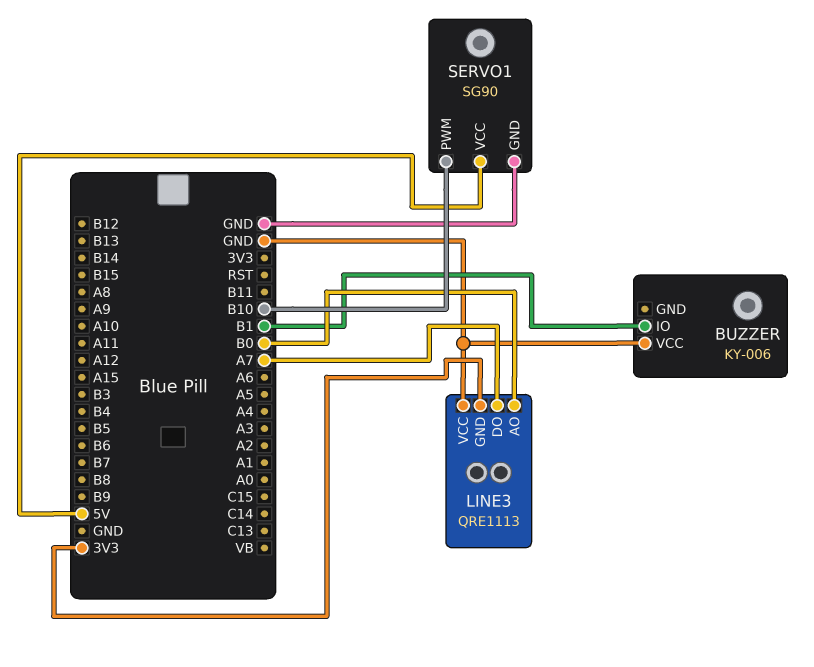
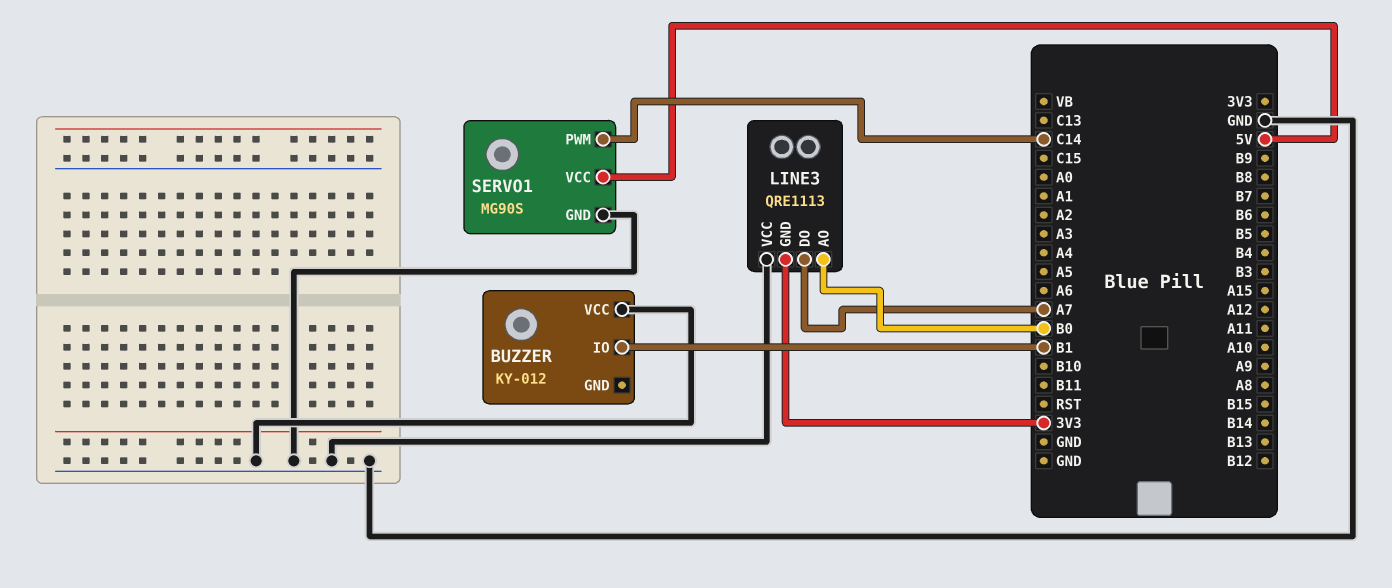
BUZZER: KY-006 -> KY-012
SERVO1: SG90 -> MG90S
SERVO1 pin PWM: B10 -> C14

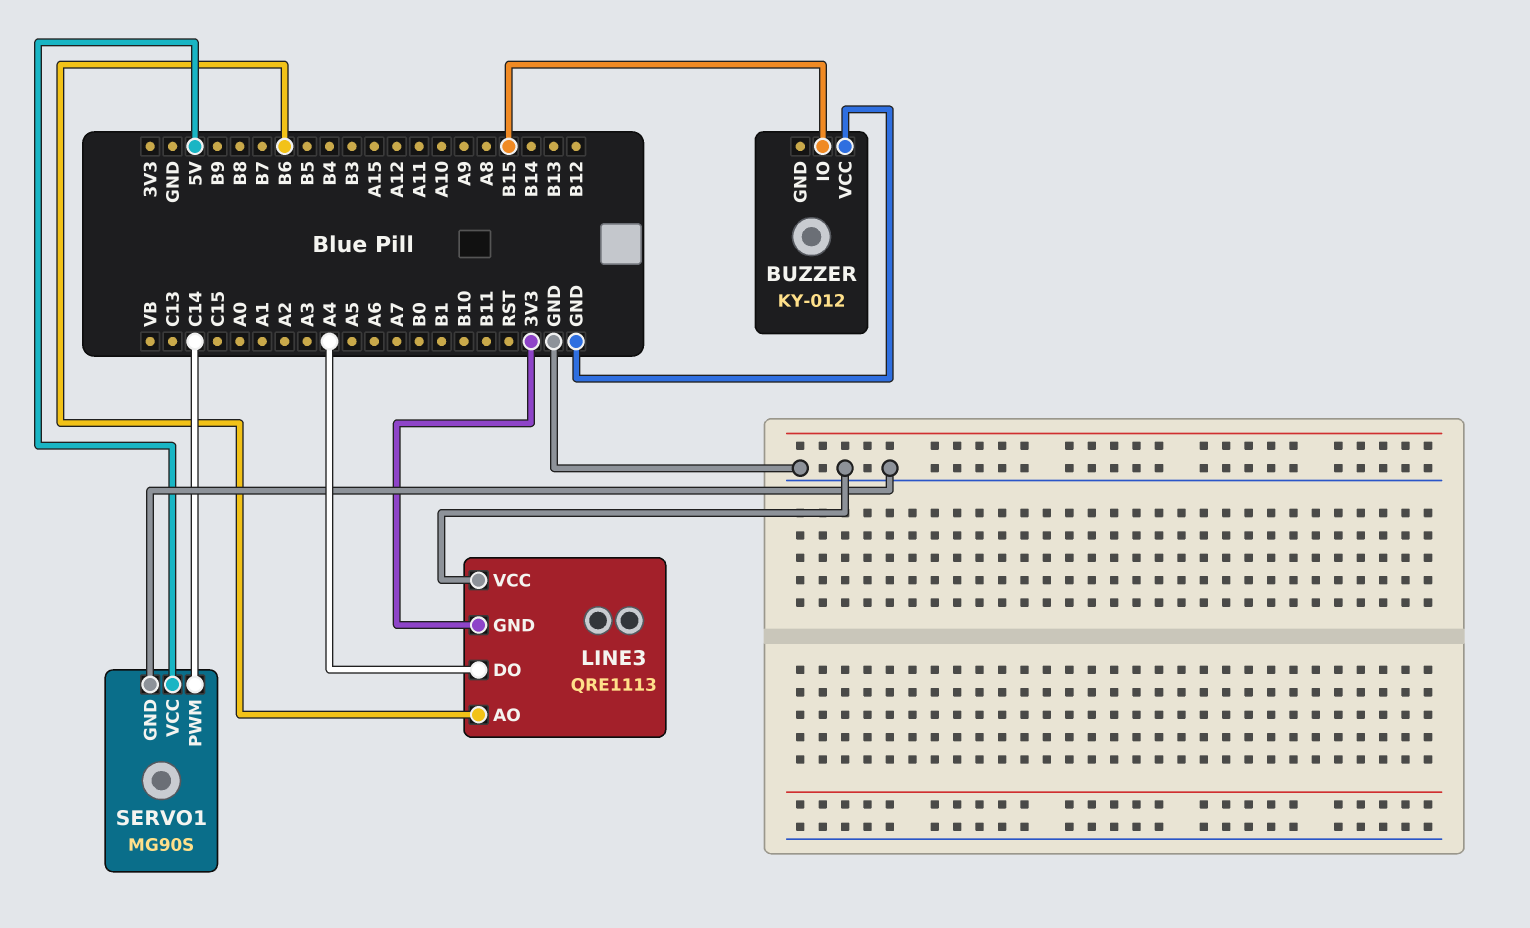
BUZZER pin IO: B1 -> B15
LINE3 pin AO: B0 -> B6
LINE3 pin DO: A7 -> A4

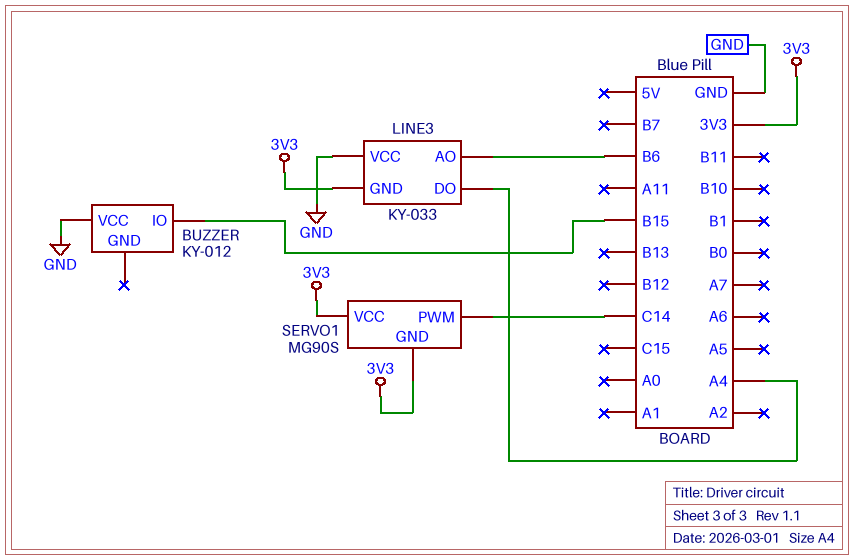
LINE3: QRE1113 -> KY-033
SERVO1 pin GND: GND -> 3V3
SERVO1 pin VCC: 5V -> 3V3

